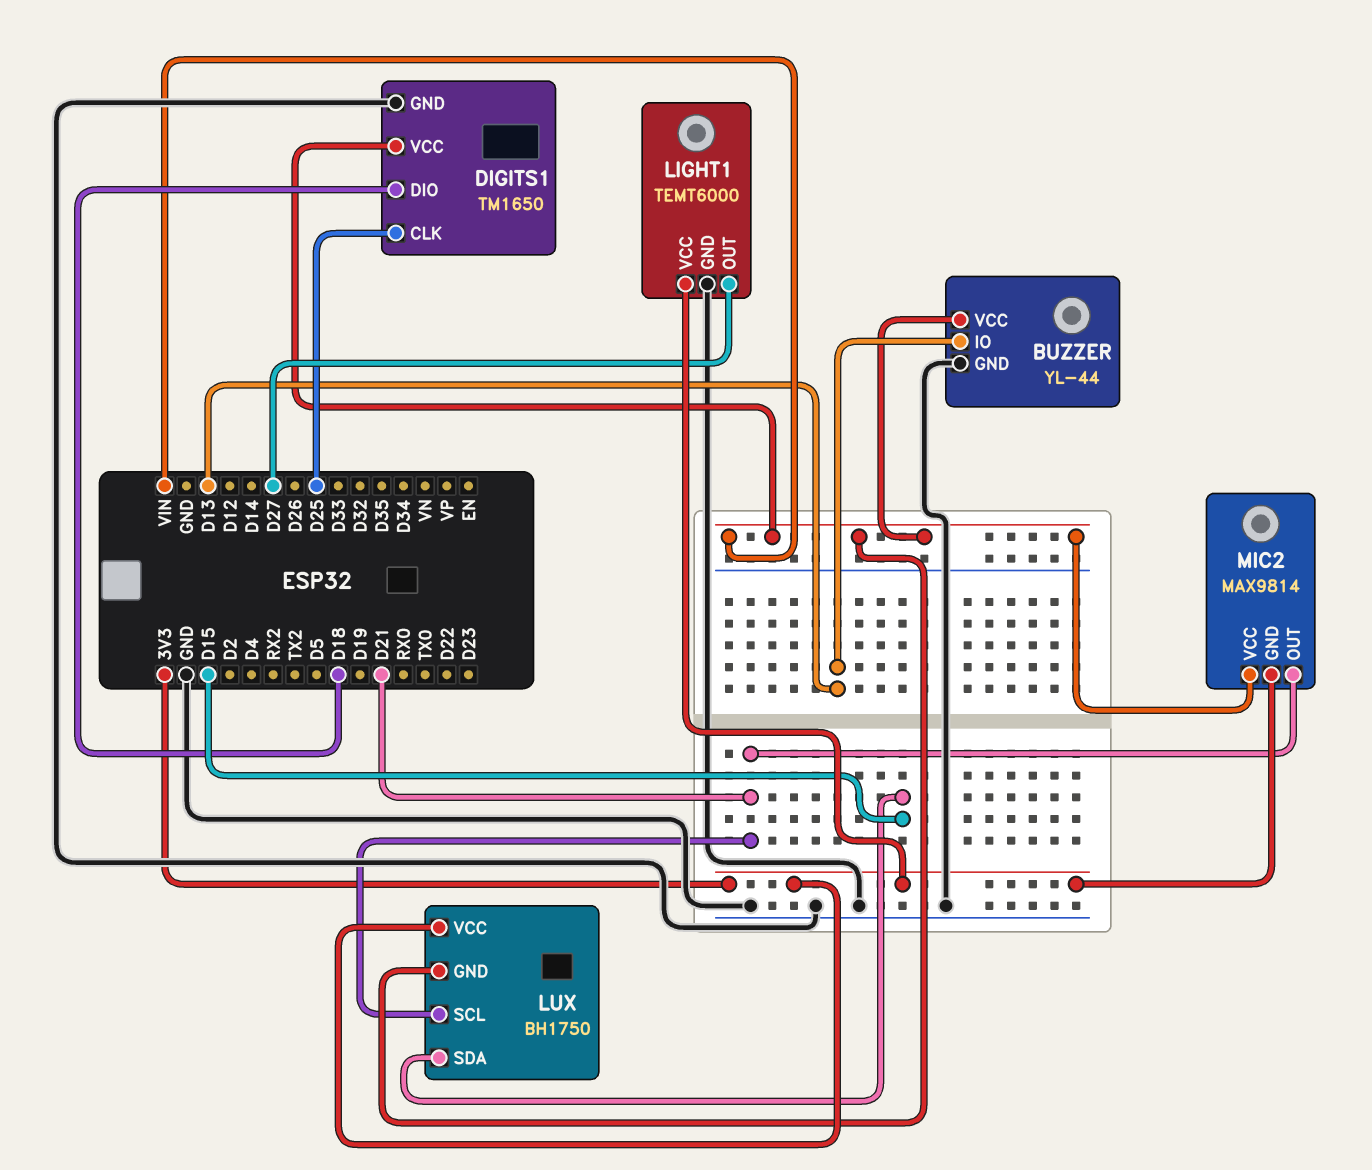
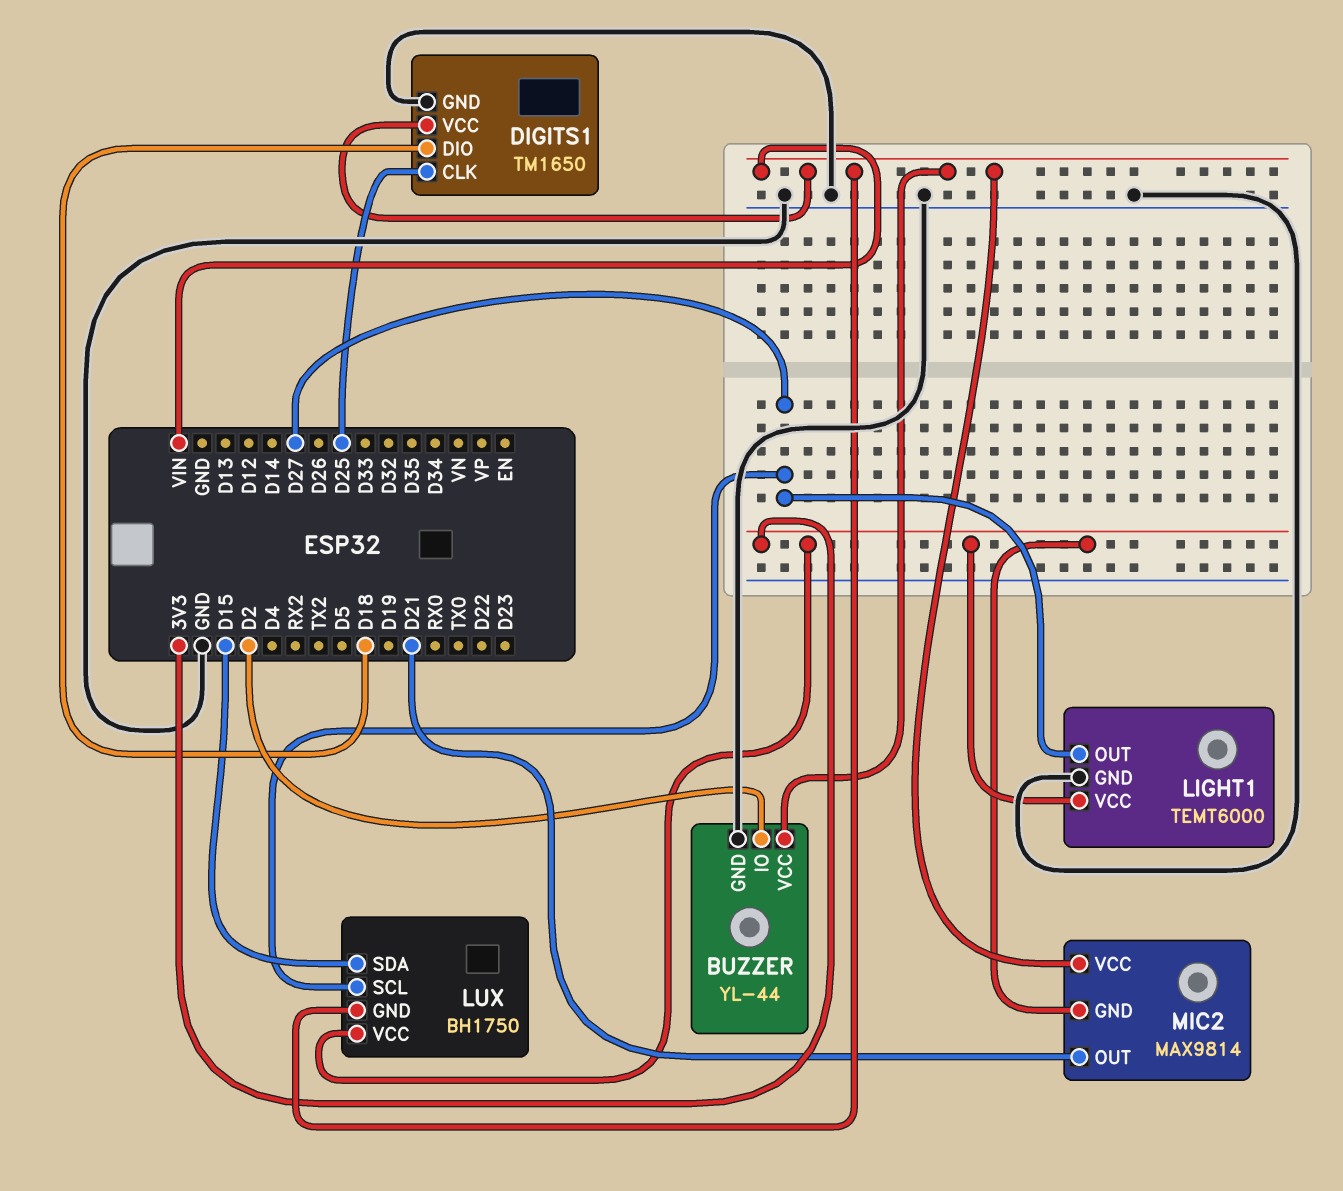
BUZZER pin IO: D13 -> D2
LUX pin SCL: D21 -> D27

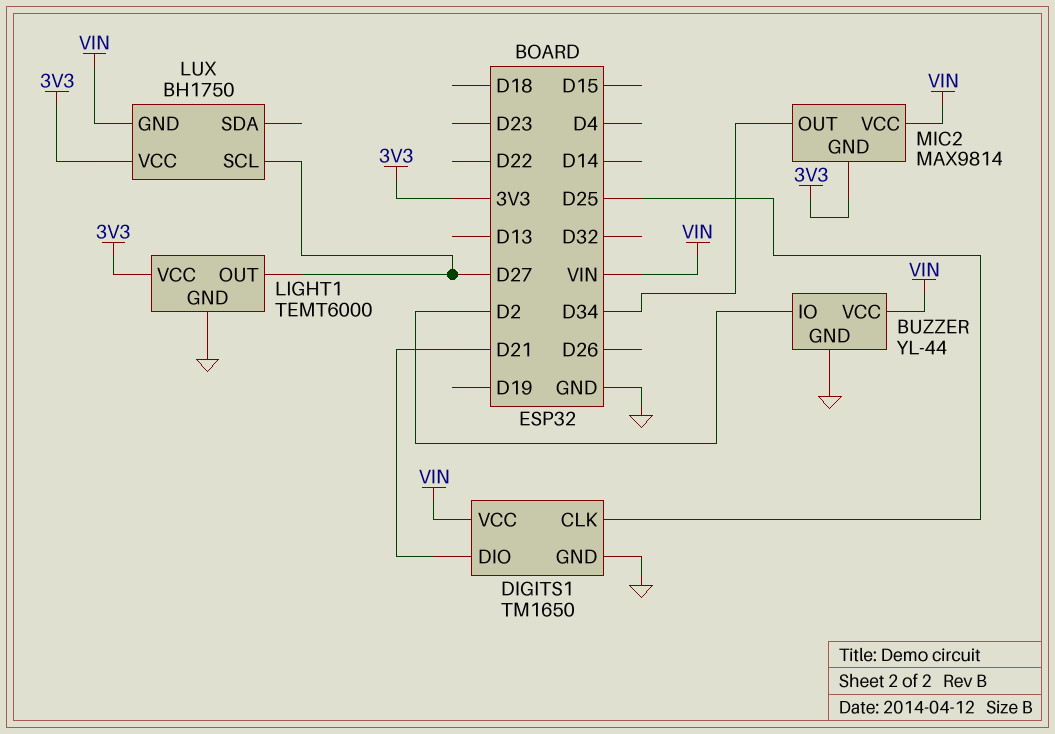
DIGITS1 pin DIO: D18 -> D21
LUX pin SDA: D15 -> none
MIC2 pin OUT: D21 -> D34

